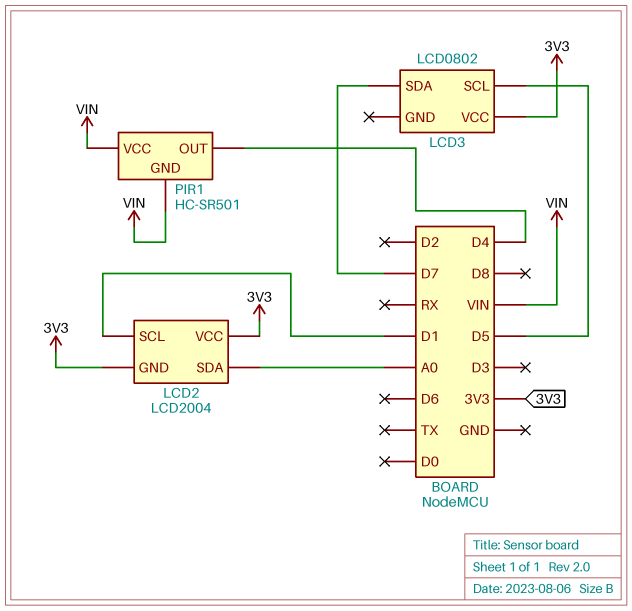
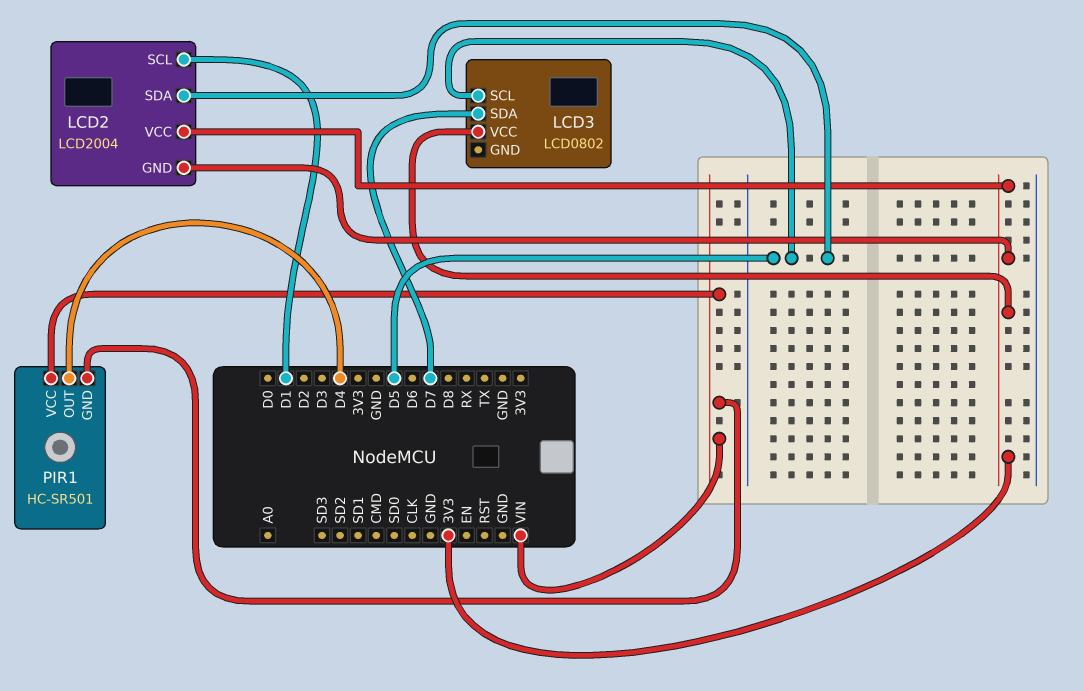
LCD2 pin SDA: A0 -> D5

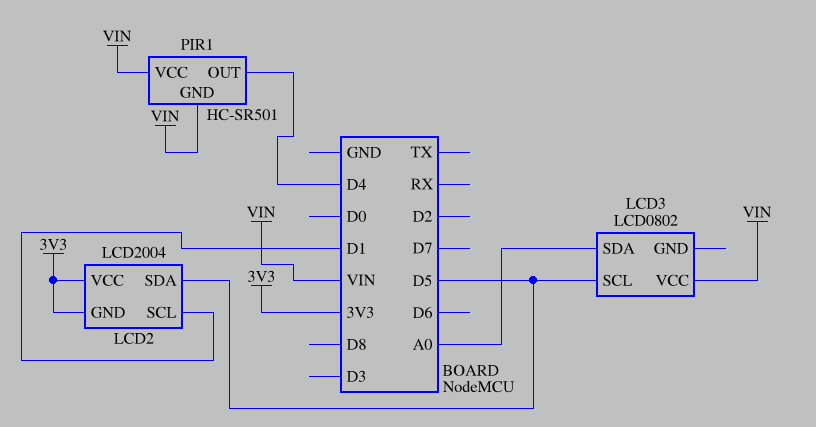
LCD3 pin SDA: D7 -> A0
LCD3 pin VCC: 3V3 -> VIN

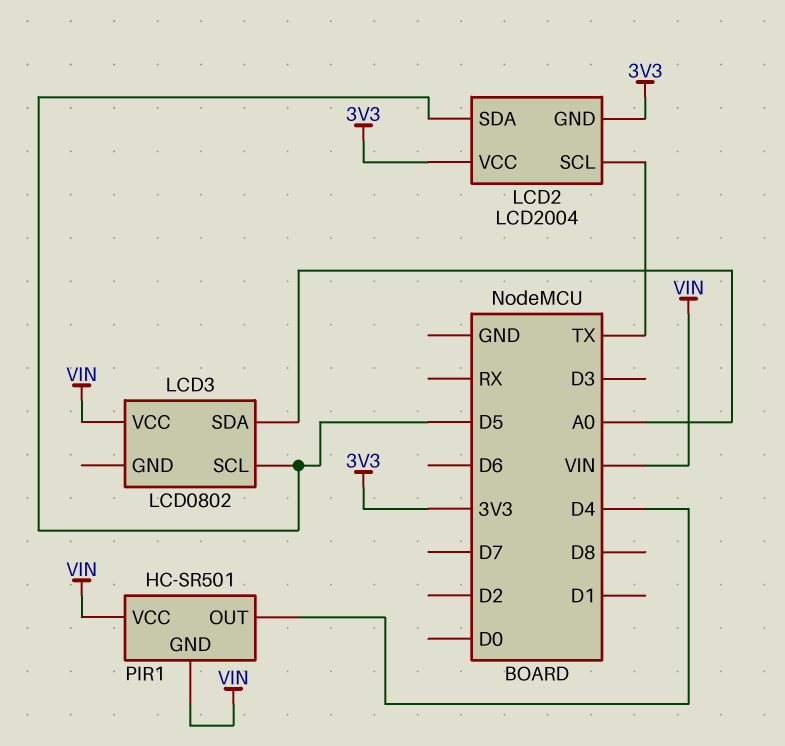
LCD2 pin SCL: D1 -> TX

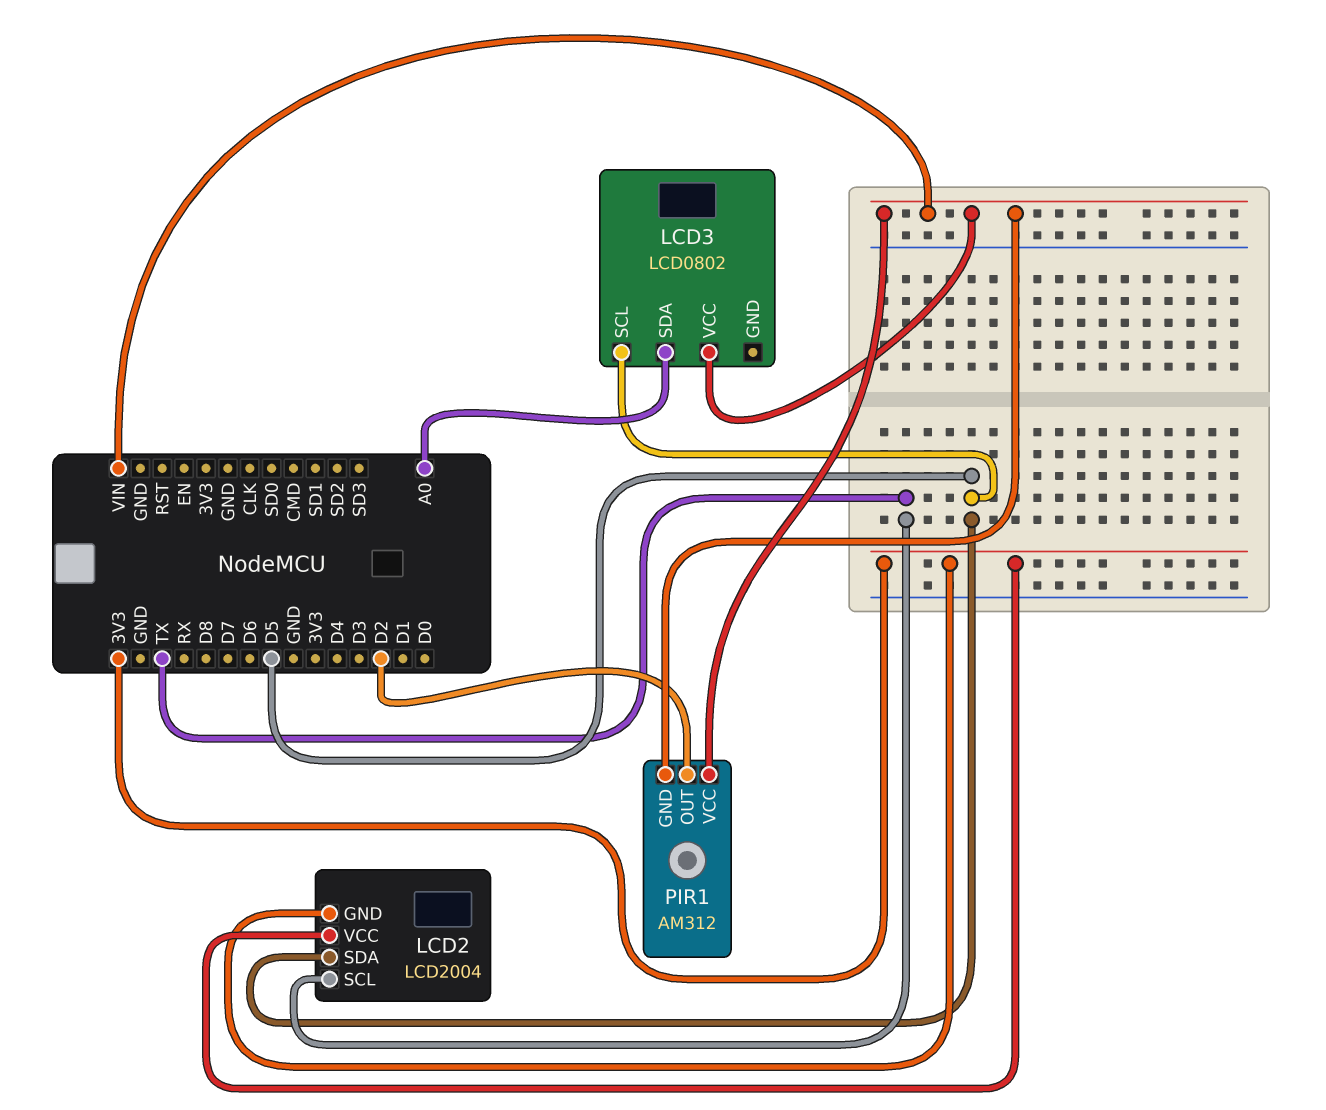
PIR1: HC-SR501 -> AM312
PIR1 pin OUT: D4 -> D2

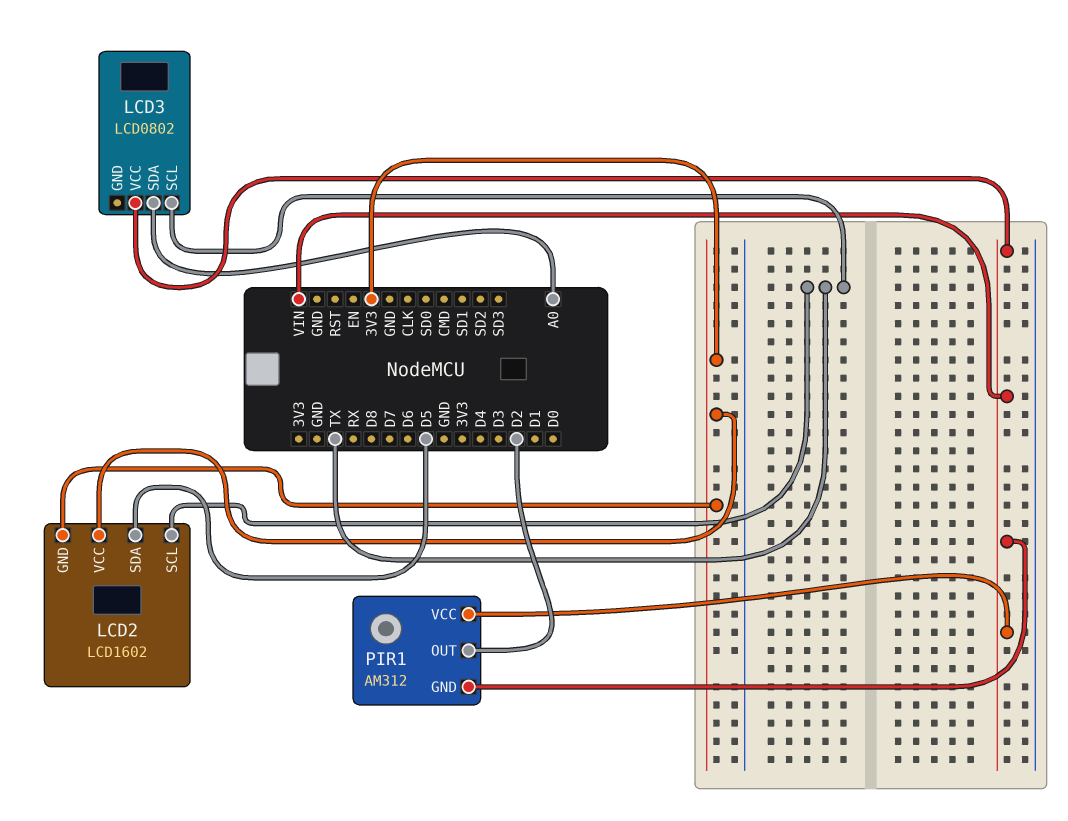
LCD2: LCD2004 -> LCD1602
LCD3 pin SCL: D5 -> TX

